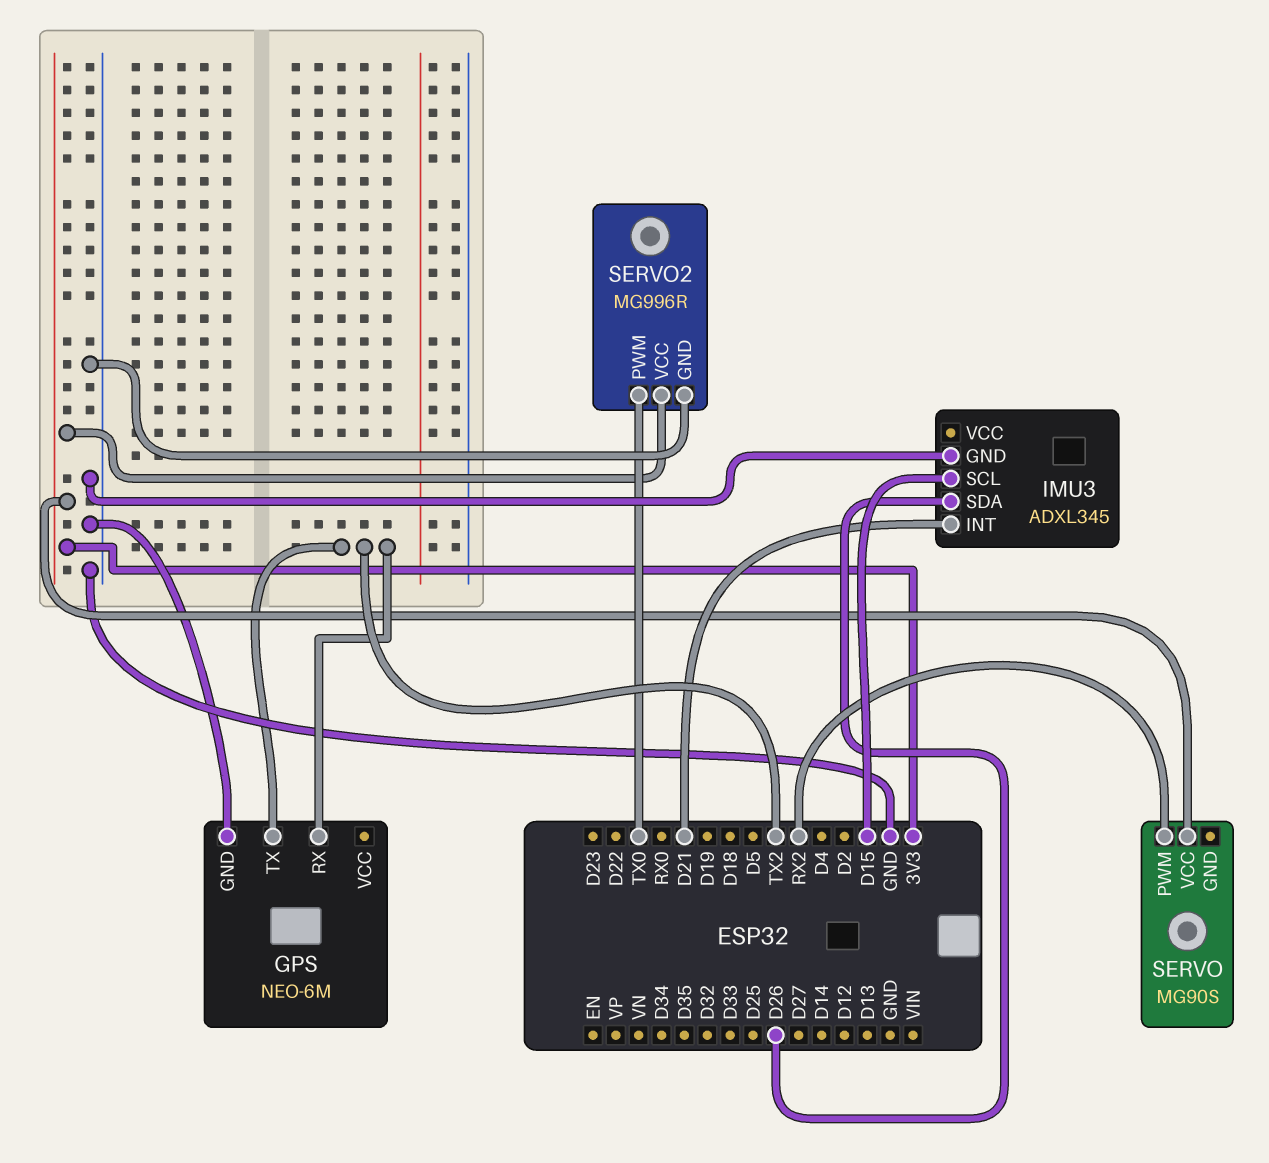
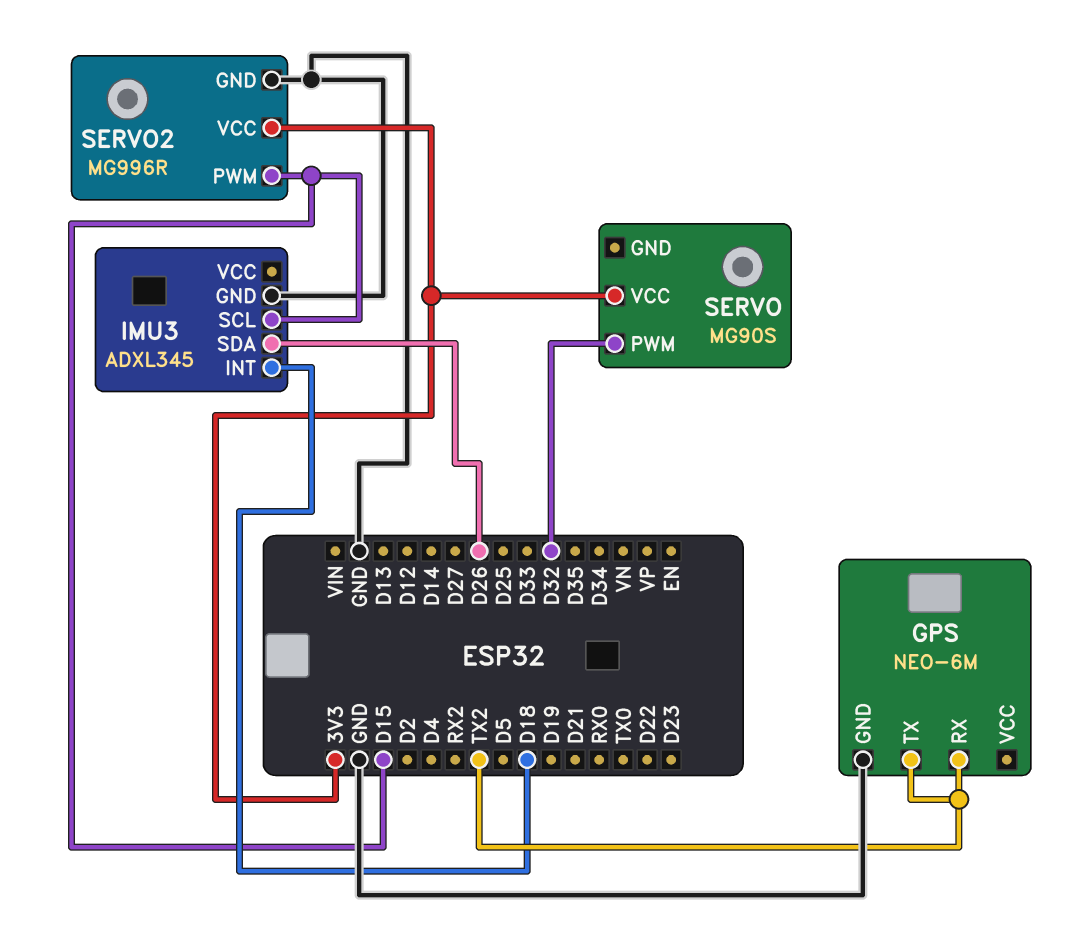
IMU3 pin INT: D21 -> D18
SERVO pin PWM: RX2 -> D32
SERVO2 pin PWM: TX0 -> D15

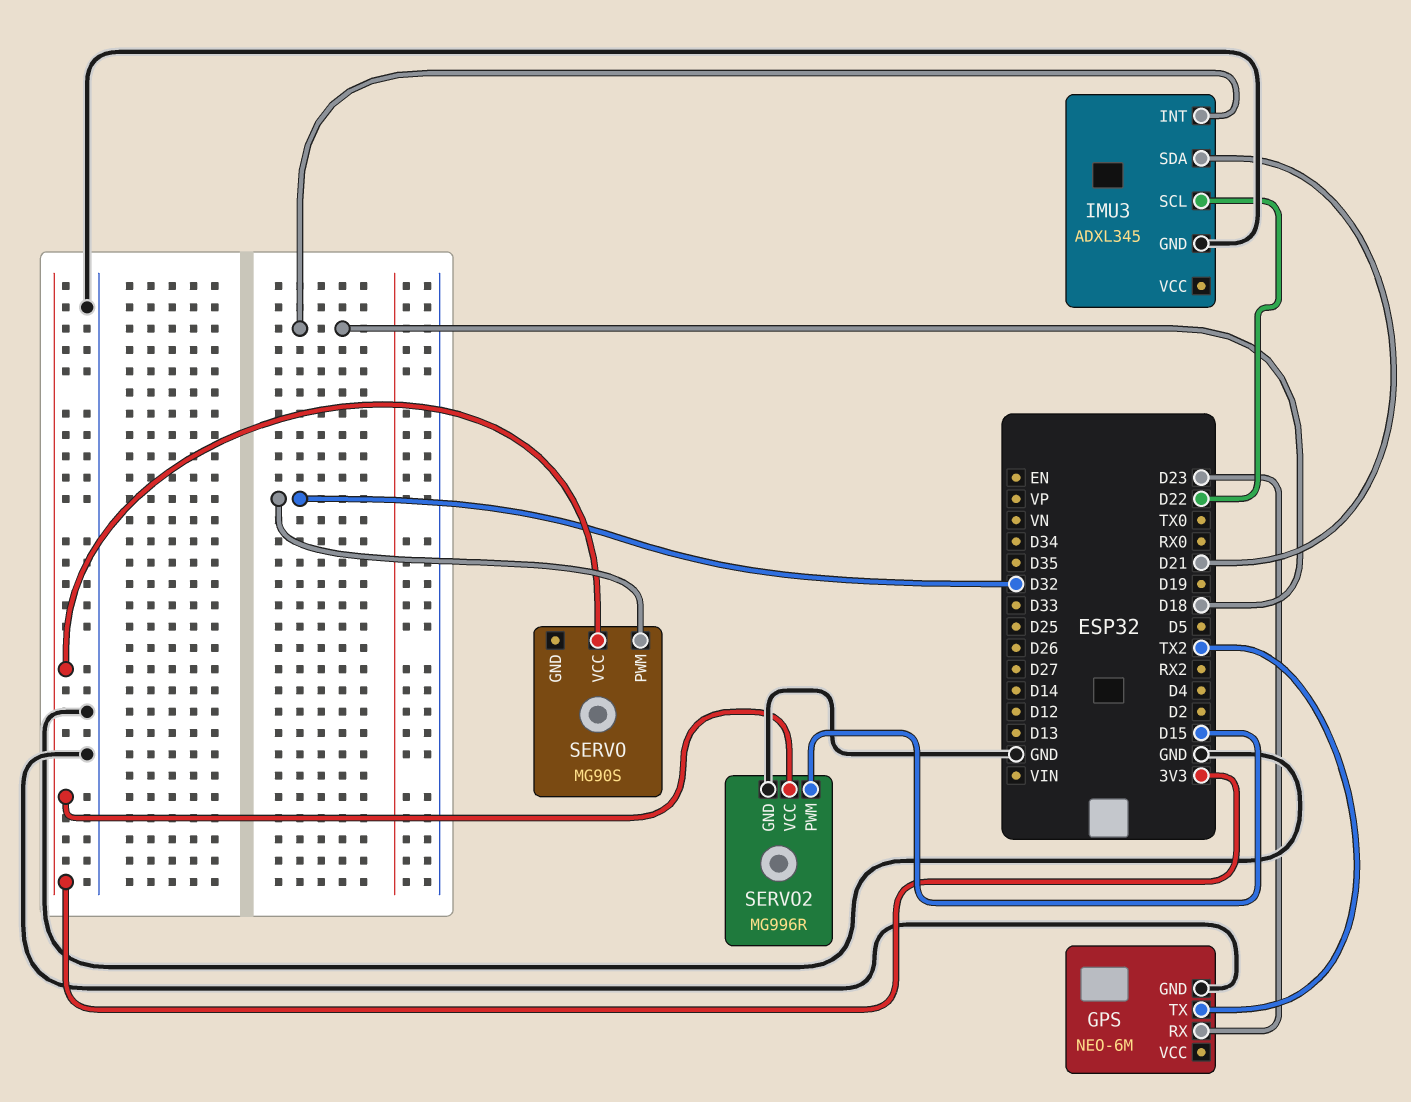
GPS pin RX: TX2 -> D23
IMU3 pin SCL: D15 -> D22
IMU3 pin SDA: D26 -> D21

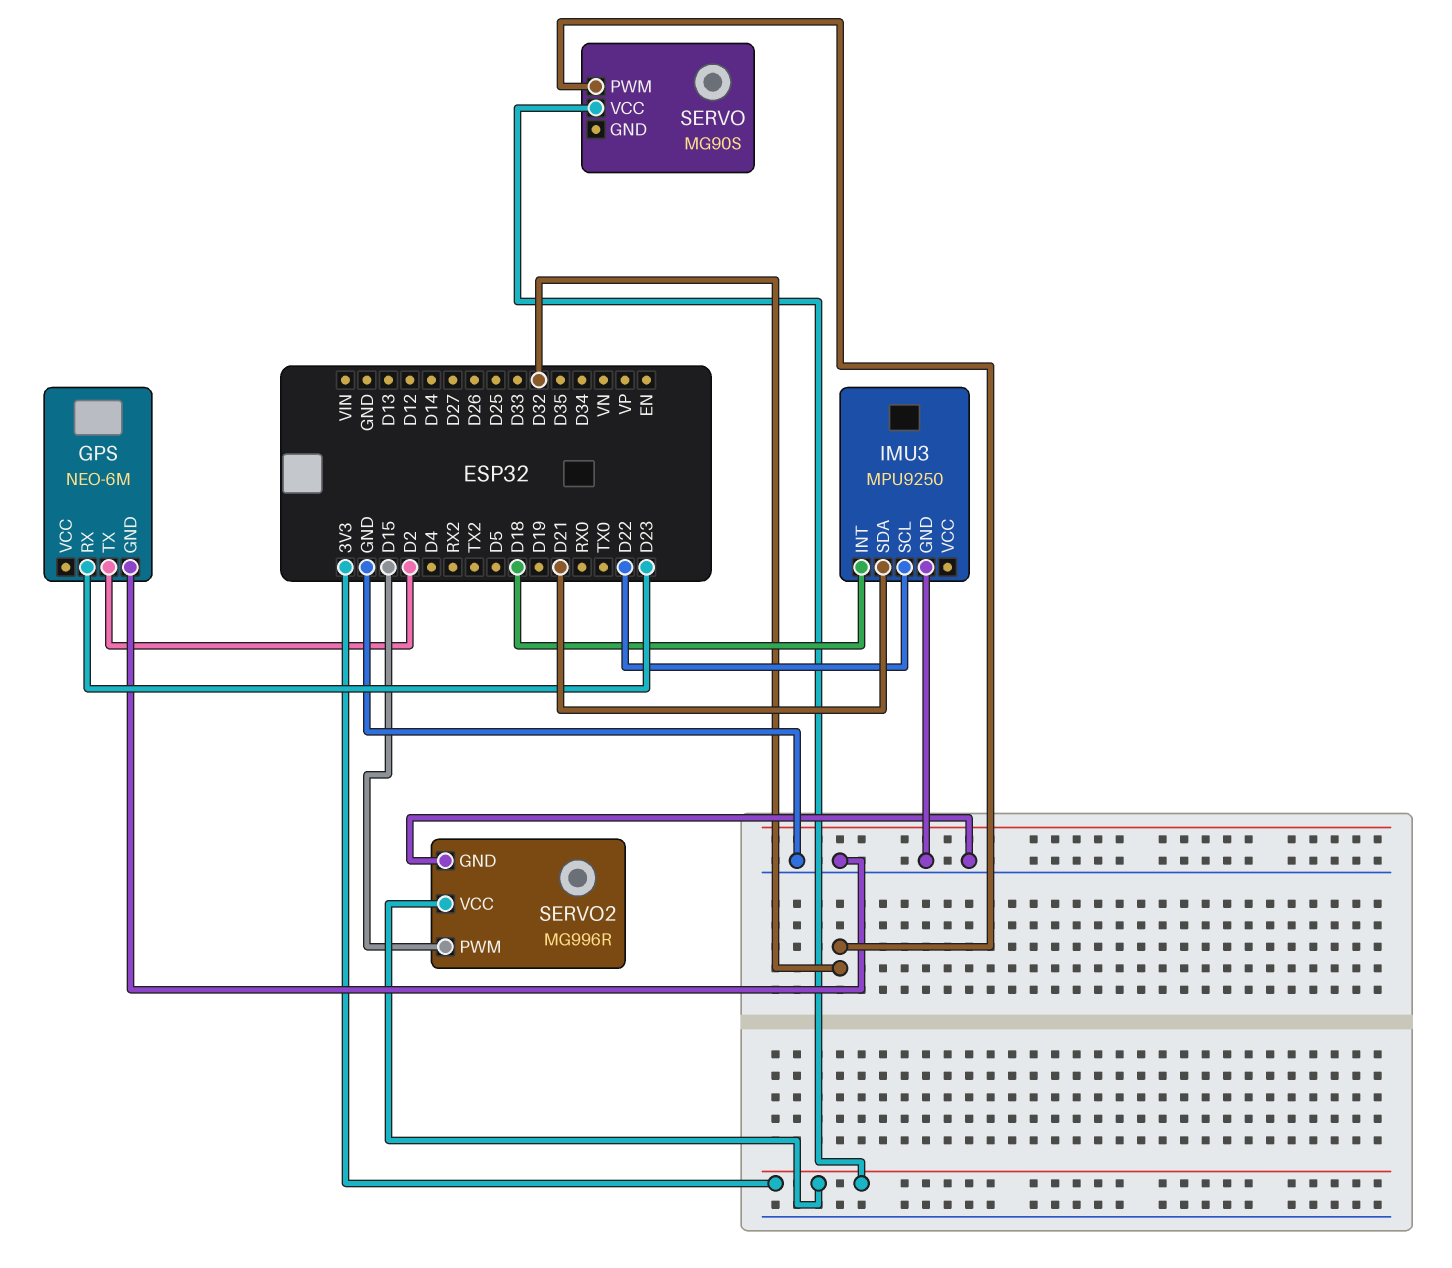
GPS pin TX: TX2 -> D2
IMU3: ADXL345 -> MPU9250

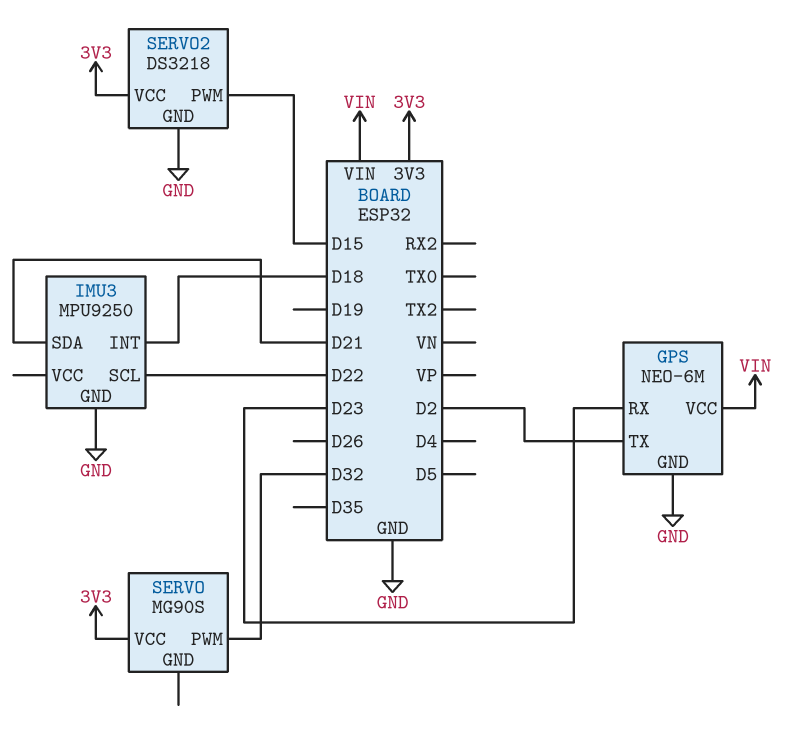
GPS pin VCC: none -> VIN
SERVO2: MG996R -> DS3218

